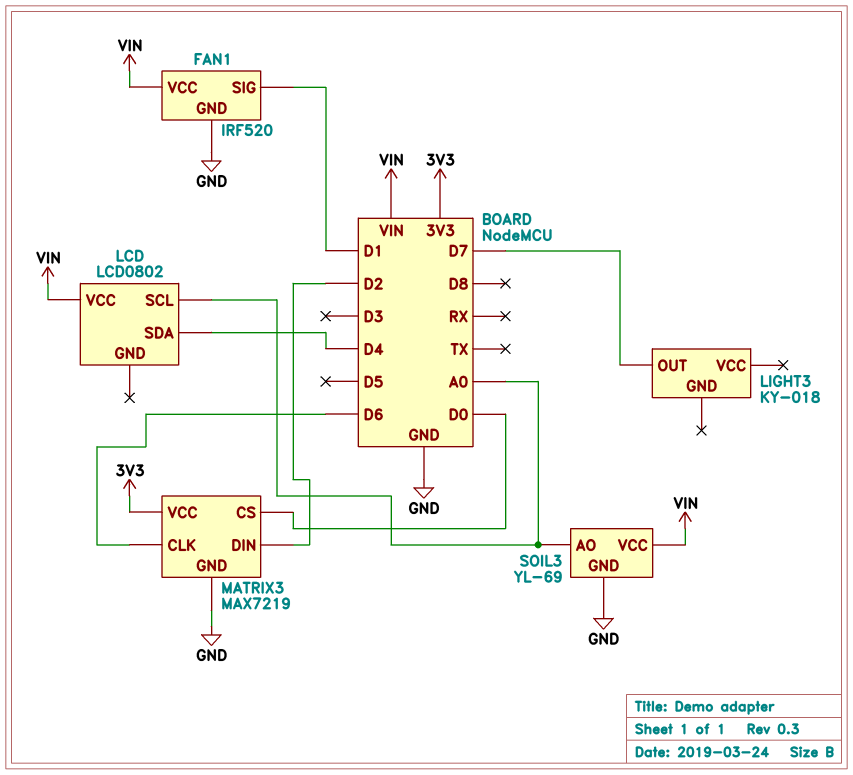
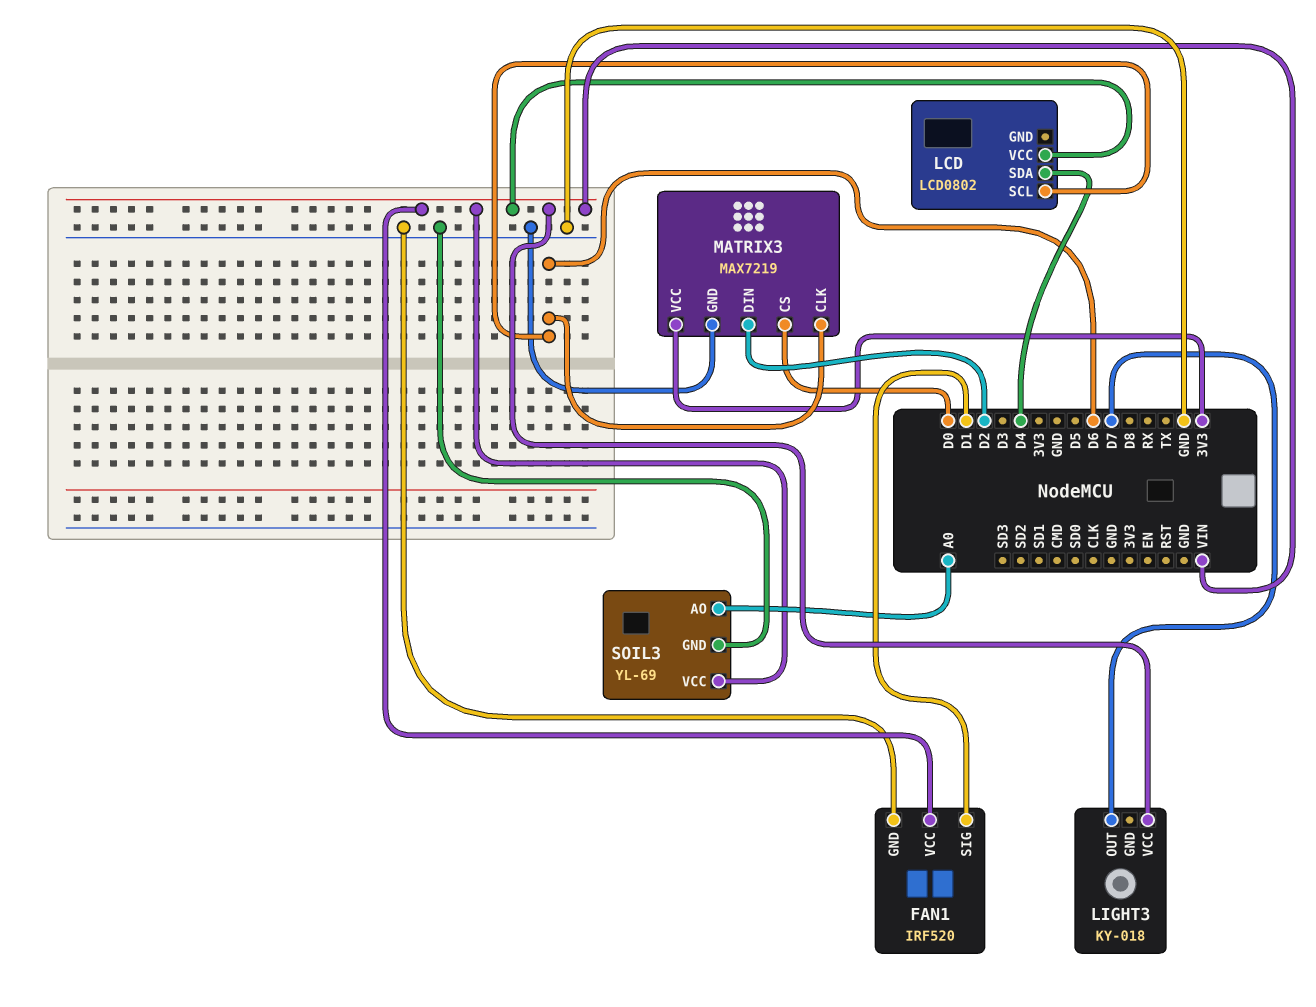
LCD pin SCL: A0 -> D6
LIGHT3 pin VCC: none -> VIN

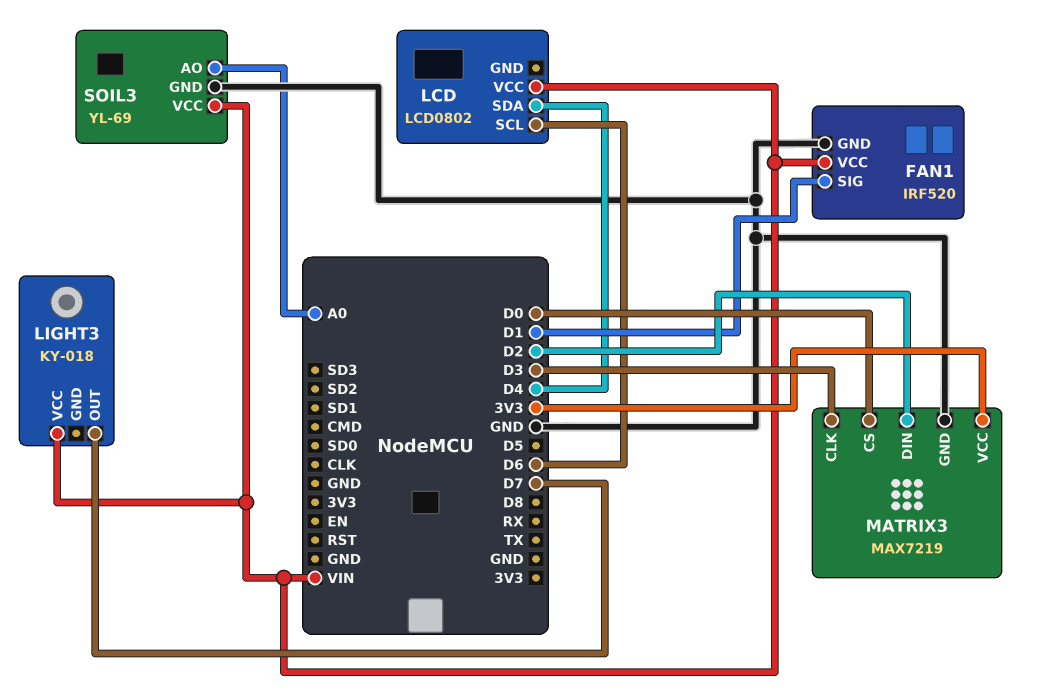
MATRIX3 pin CLK: D6 -> D3

